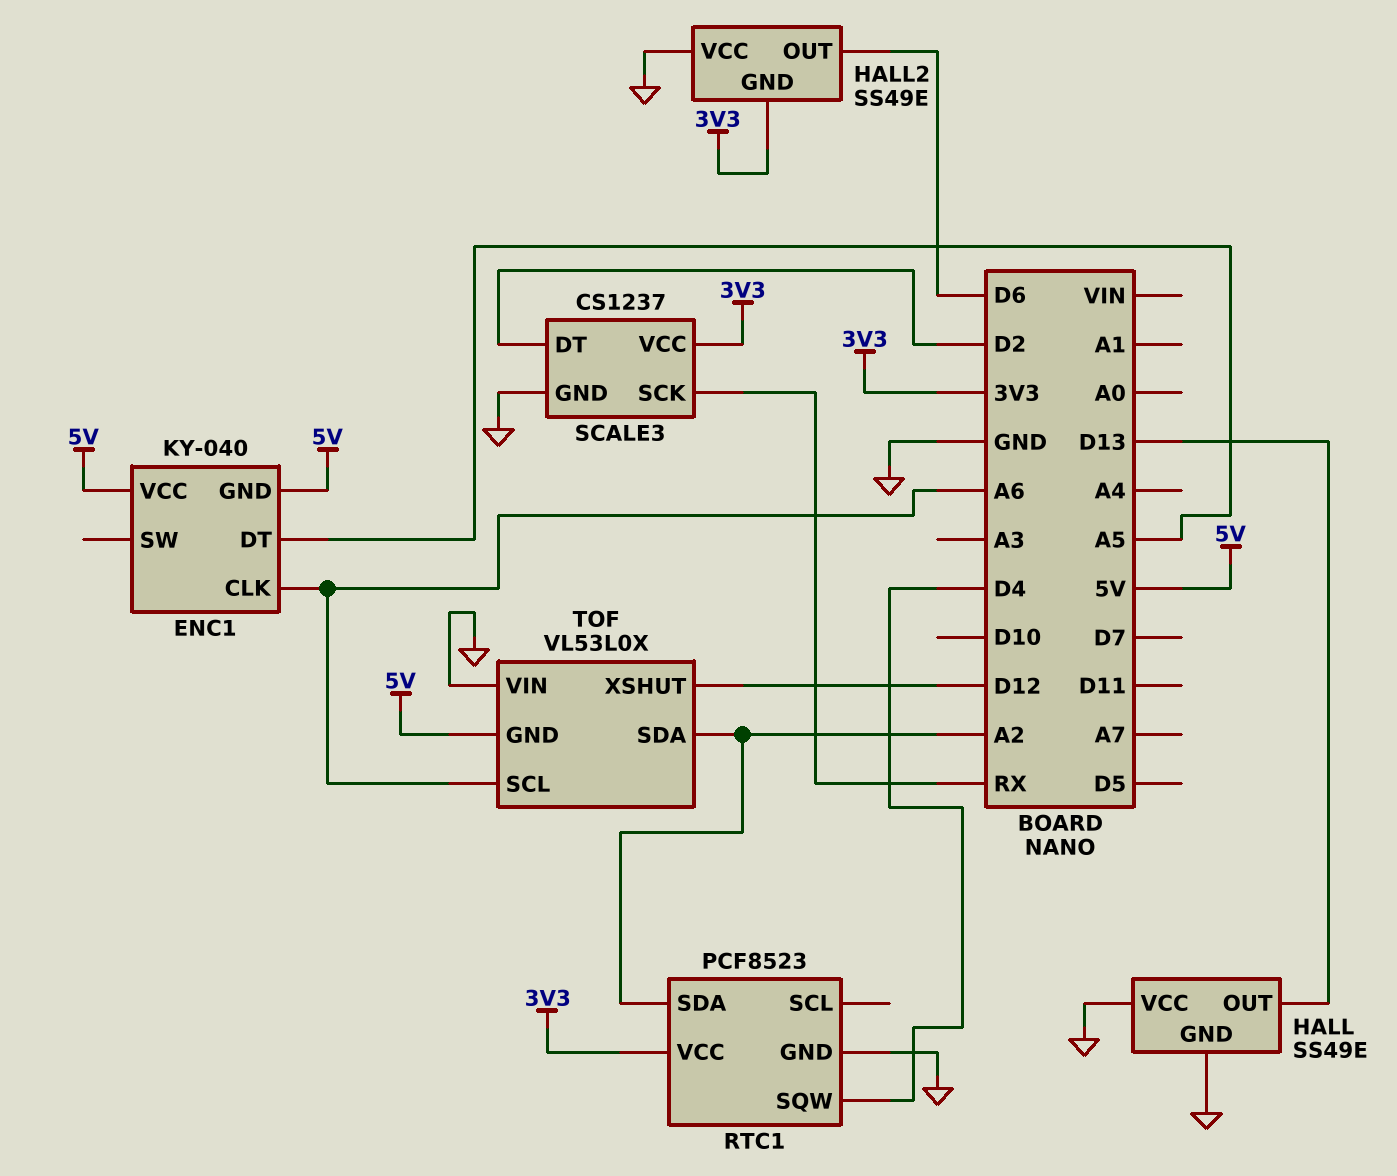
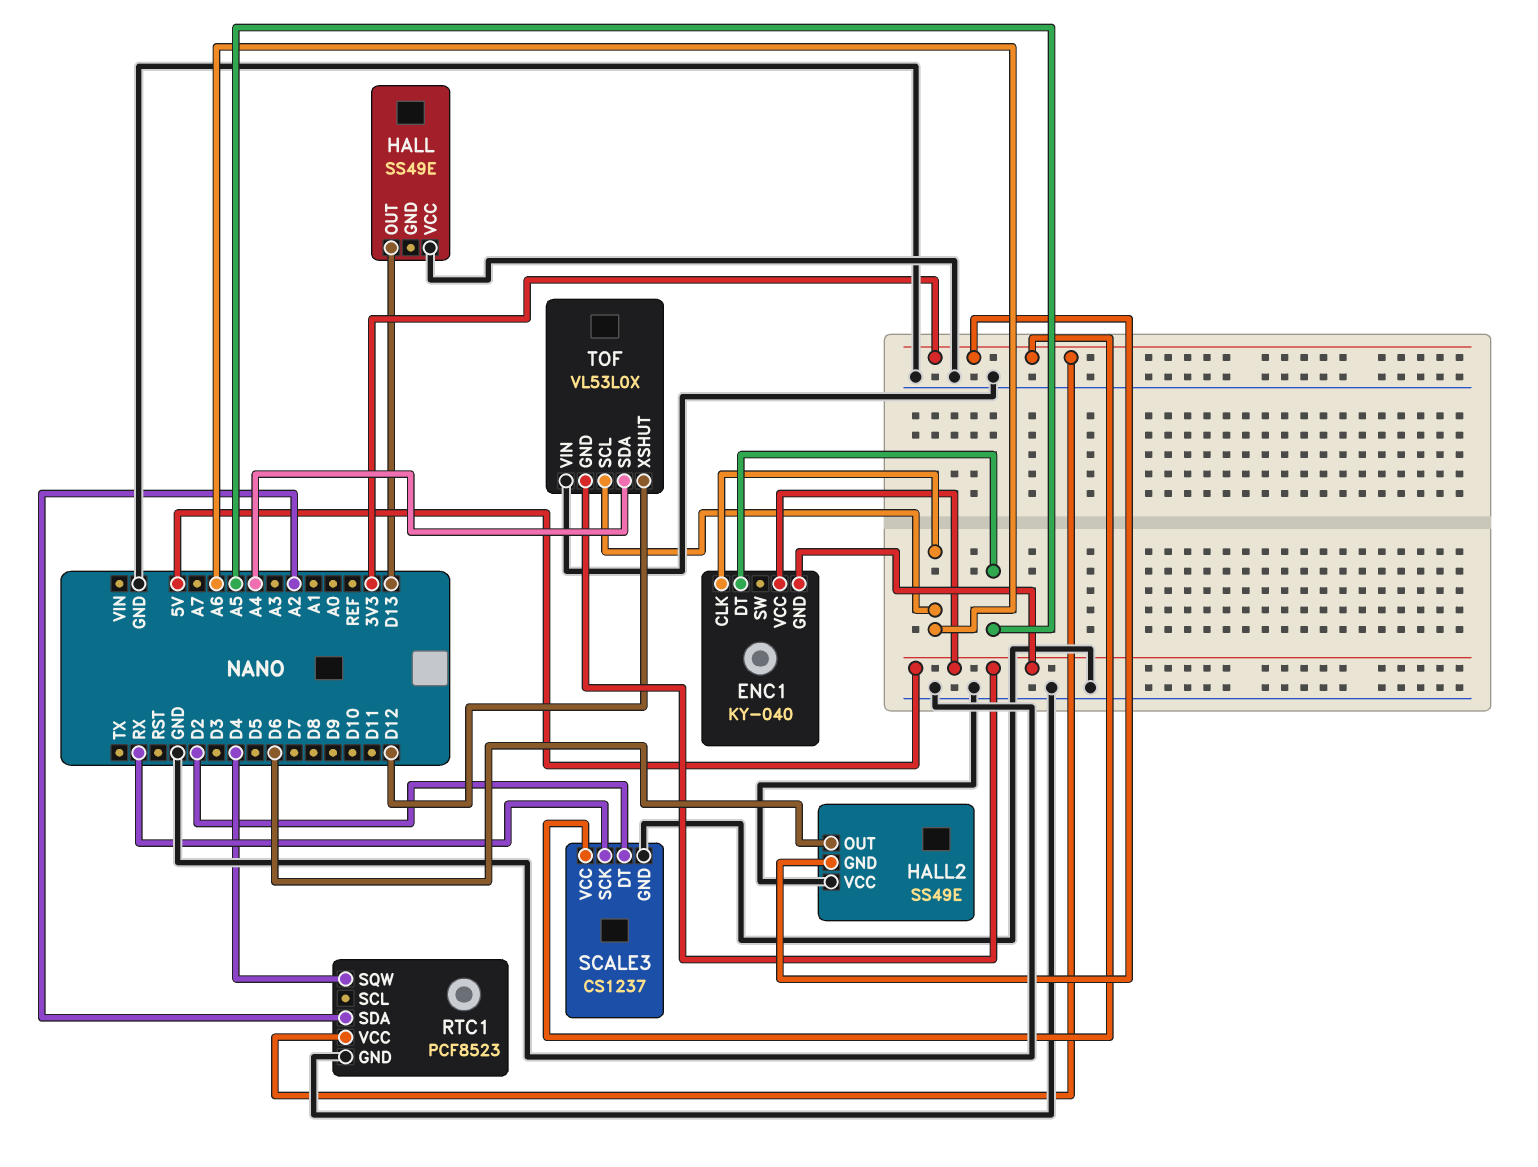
HALL pin GND: GND -> none
TOF pin SDA: A2 -> A4

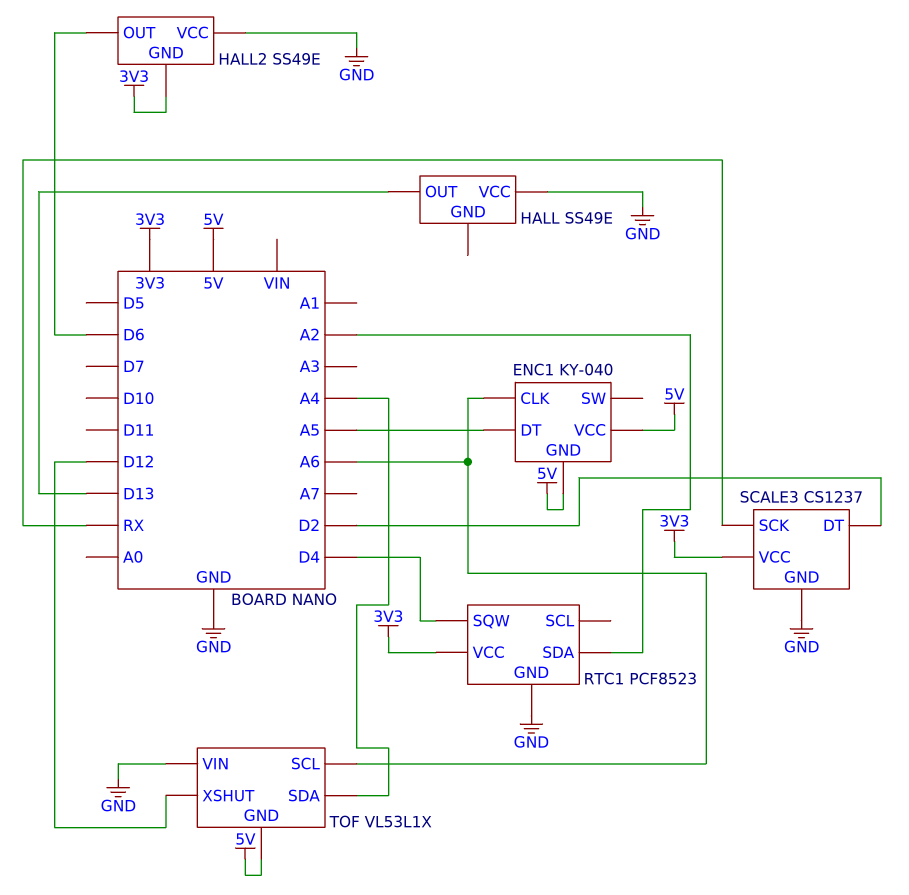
TOF: VL53L0X -> VL53L1X

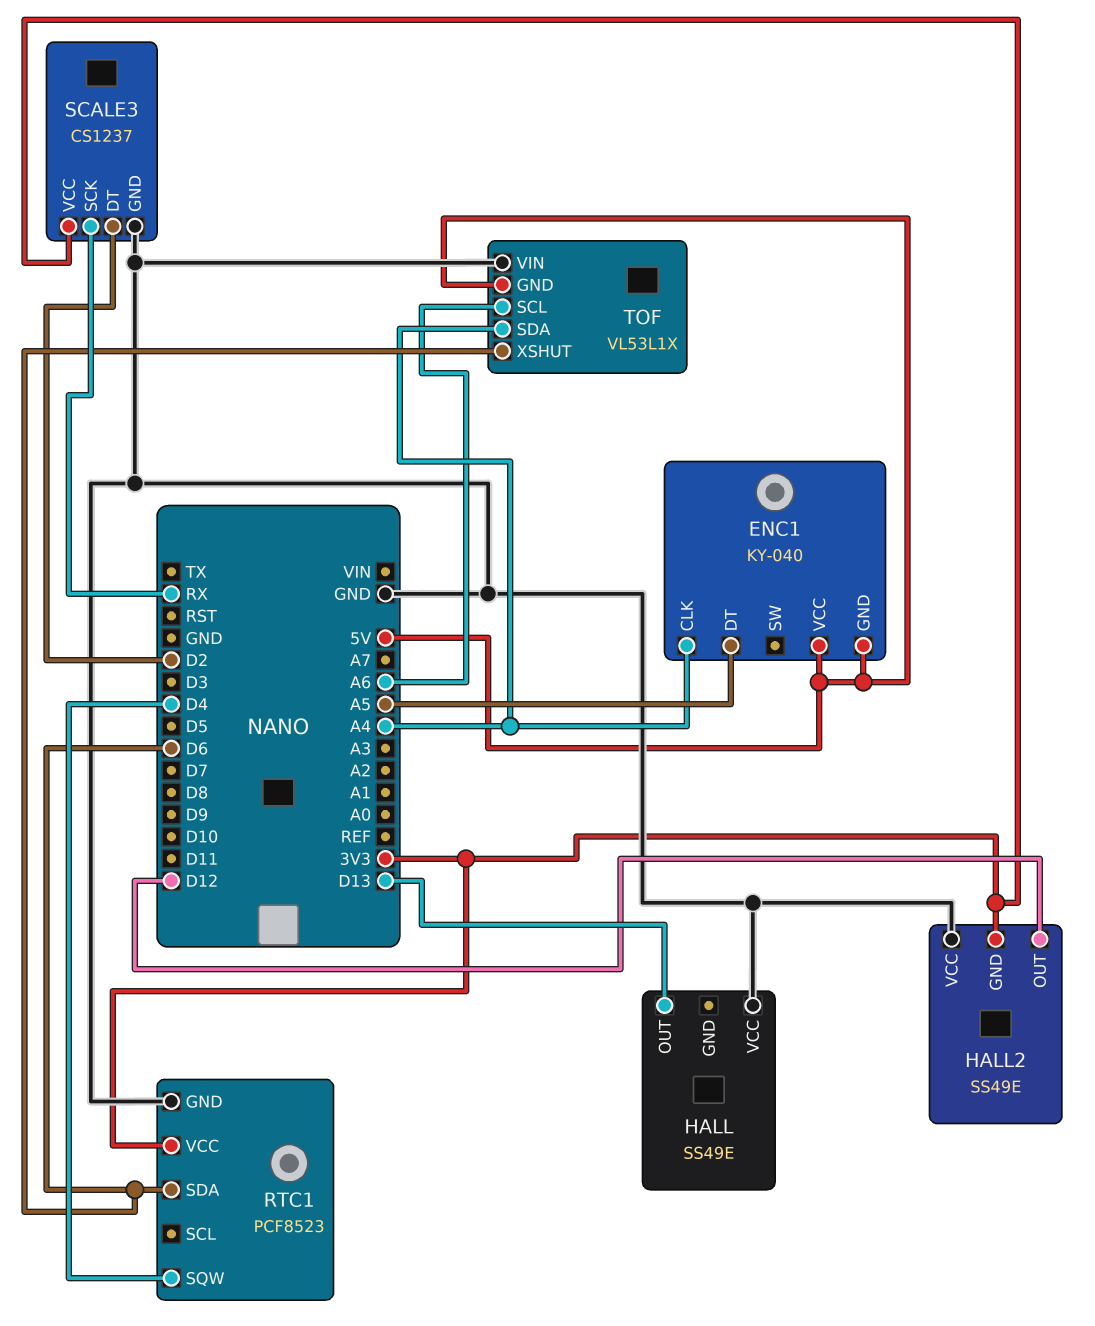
ENC1 pin CLK: A6 -> A4
HALL2 pin OUT: D6 -> D12
RTC1 pin SDA: A2 -> D6
TOF pin XSHUT: D12 -> D6

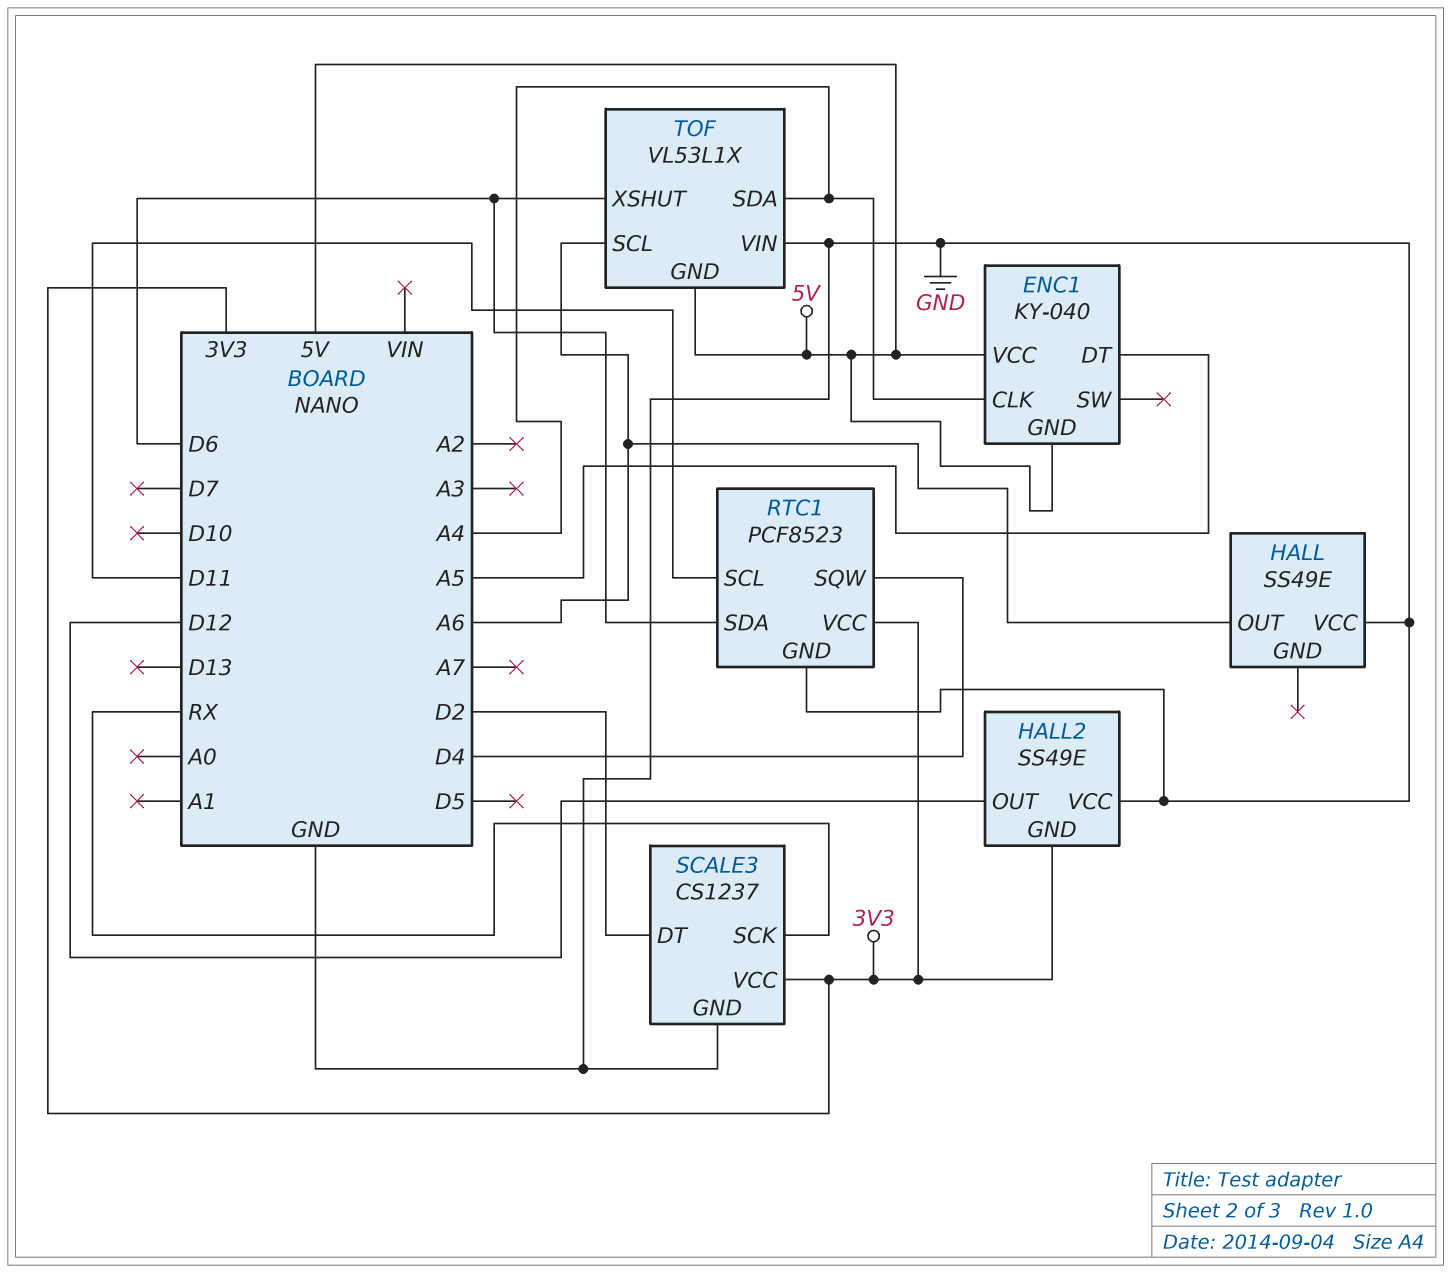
HALL pin OUT: D13 -> A6
RTC1 pin SCL: none -> D11

